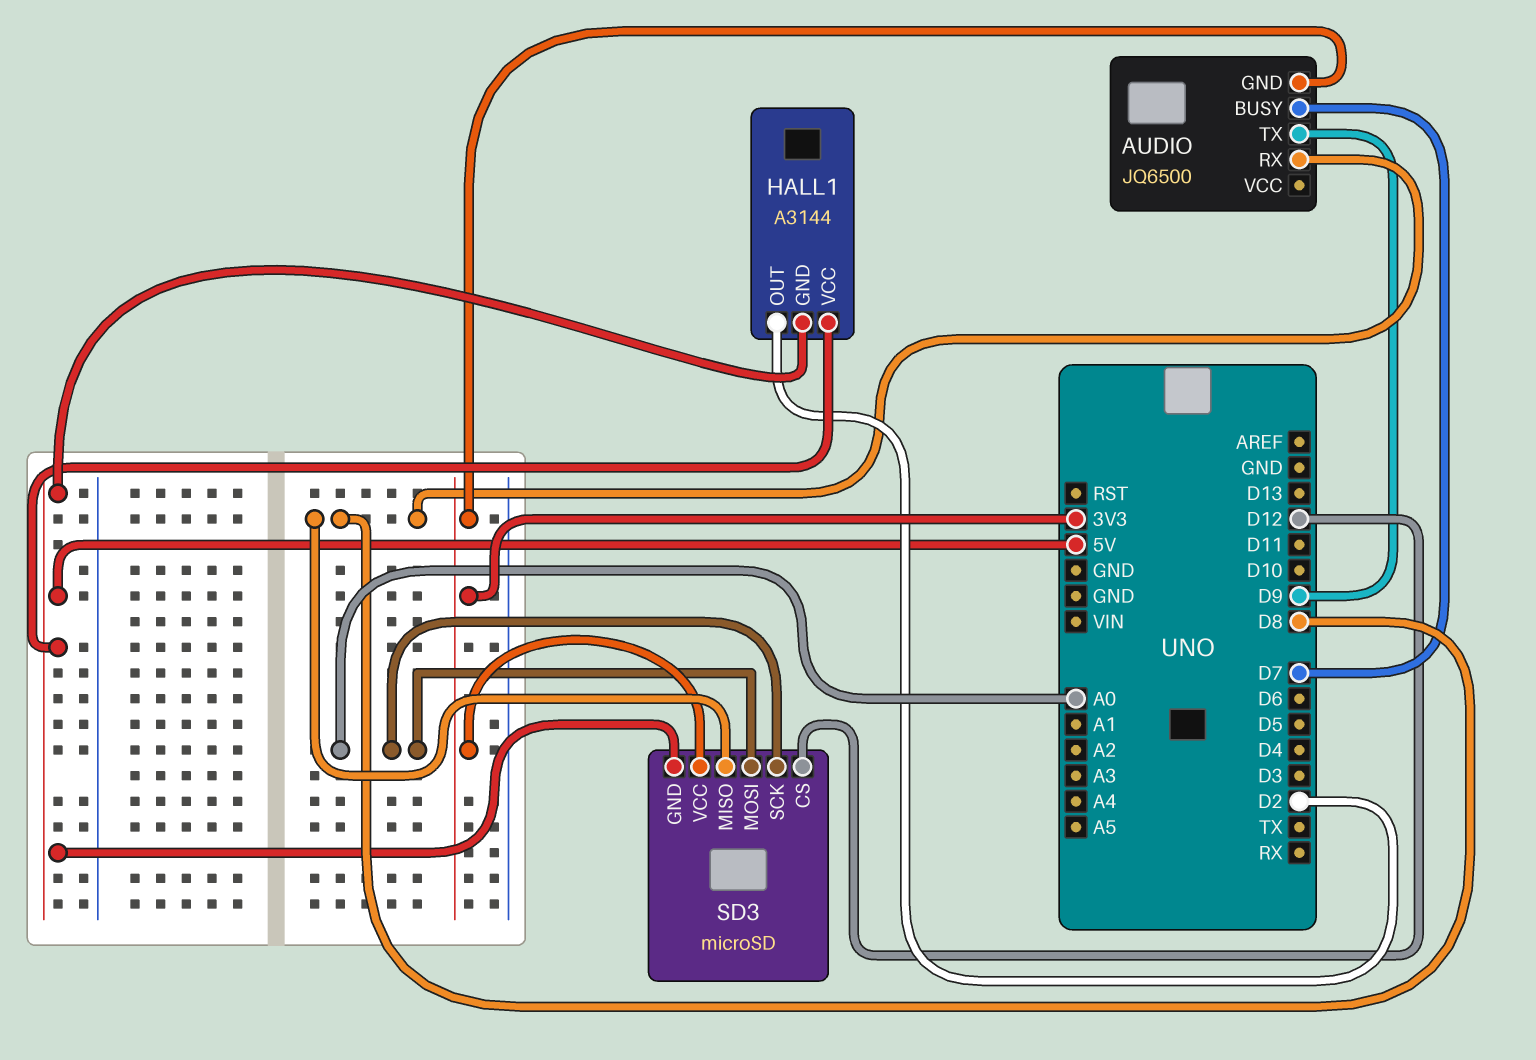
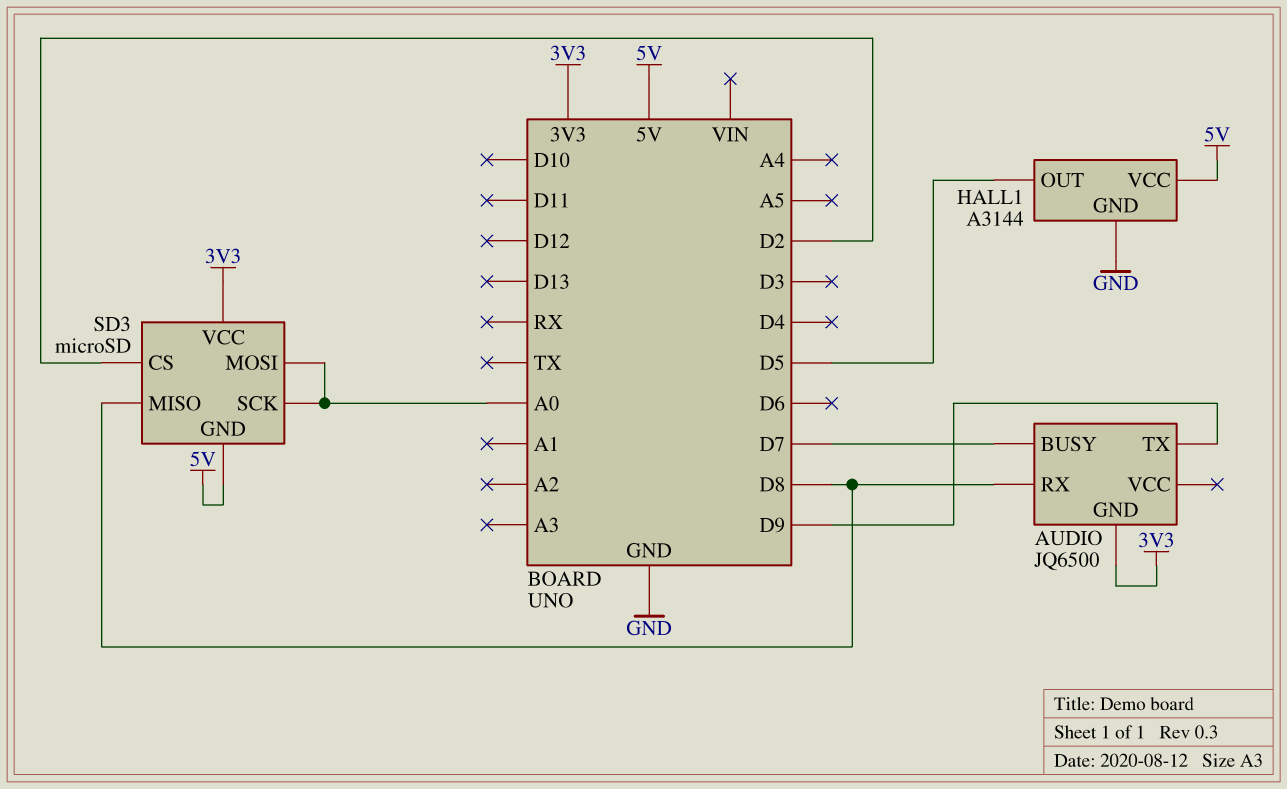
HALL1 pin GND: 5V -> GND
HALL1 pin OUT: D2 -> D5
SD3 pin CS: D12 -> D2

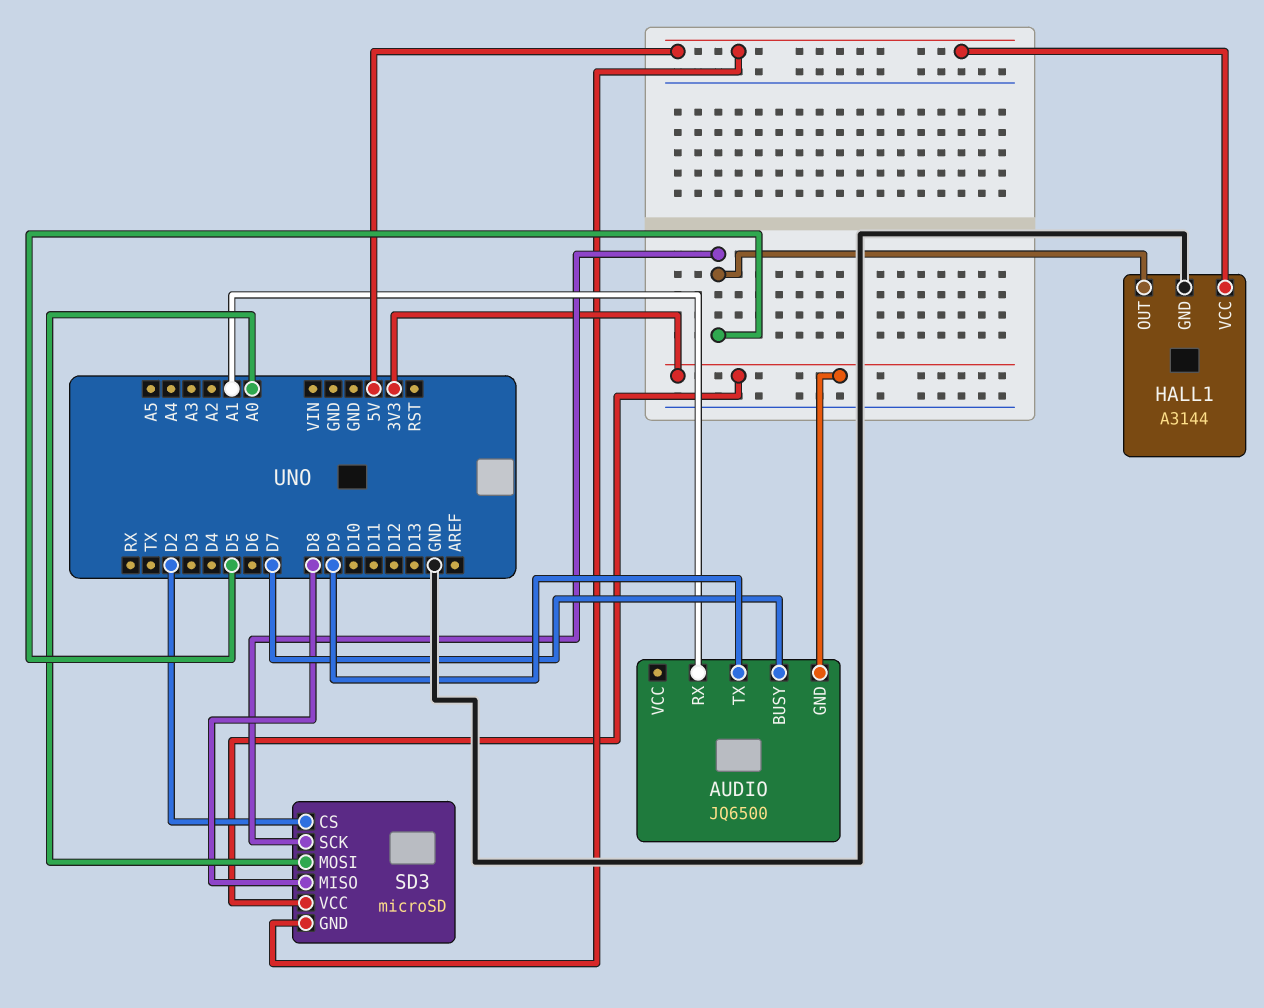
AUDIO pin RX: D8 -> A1
SD3 pin SCK: A0 -> D5

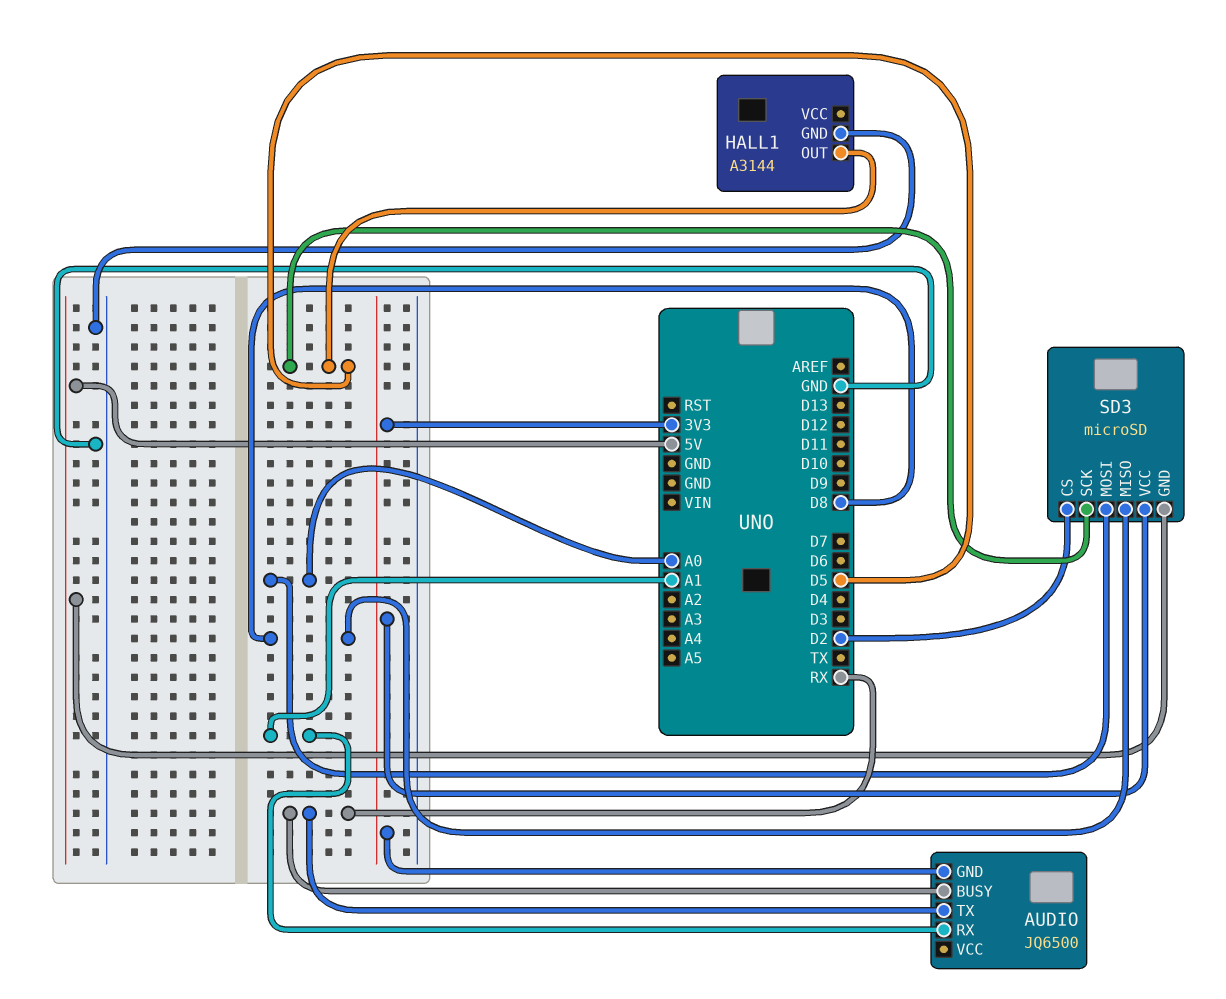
AUDIO pin BUSY: D7 -> RX
AUDIO pin TX: D9 -> RX
HALL1 pin VCC: 5V -> none

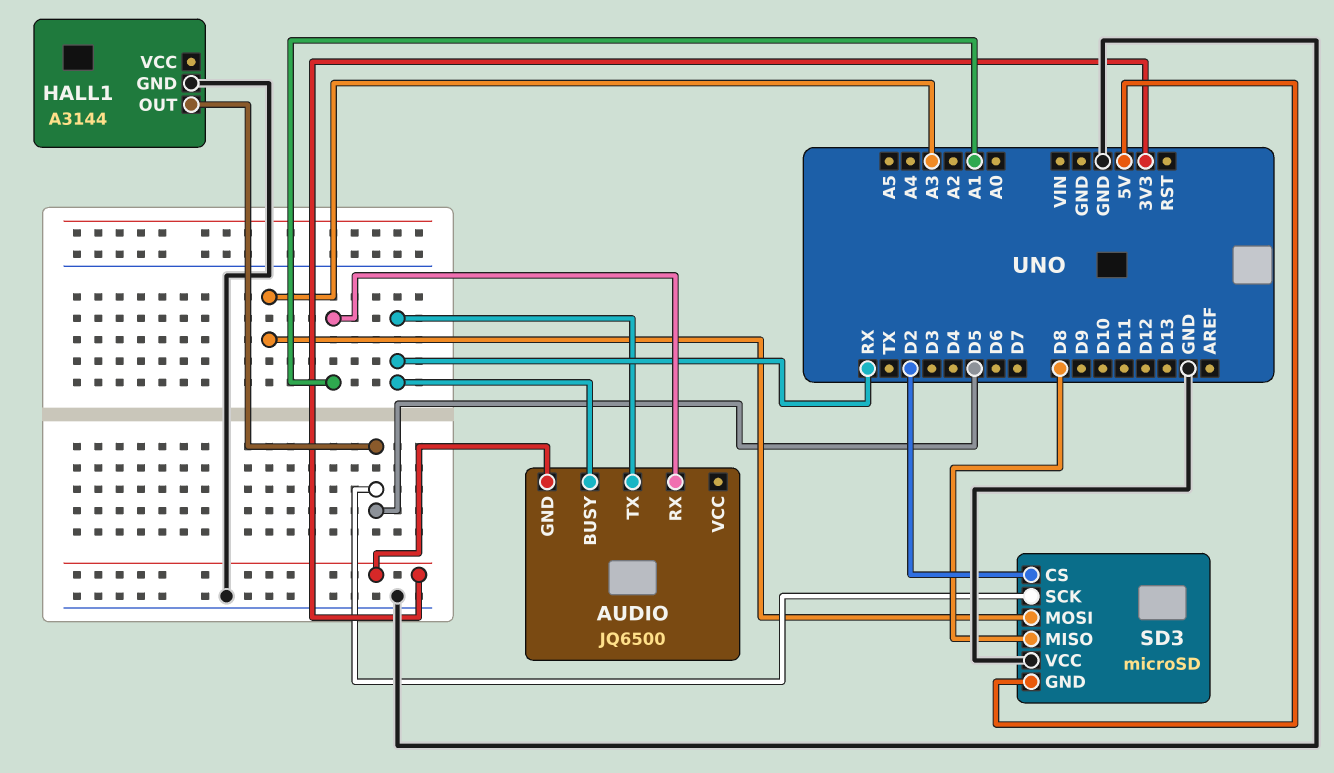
SD3 pin MOSI: A0 -> A3
SD3 pin VCC: 3V3 -> GND

